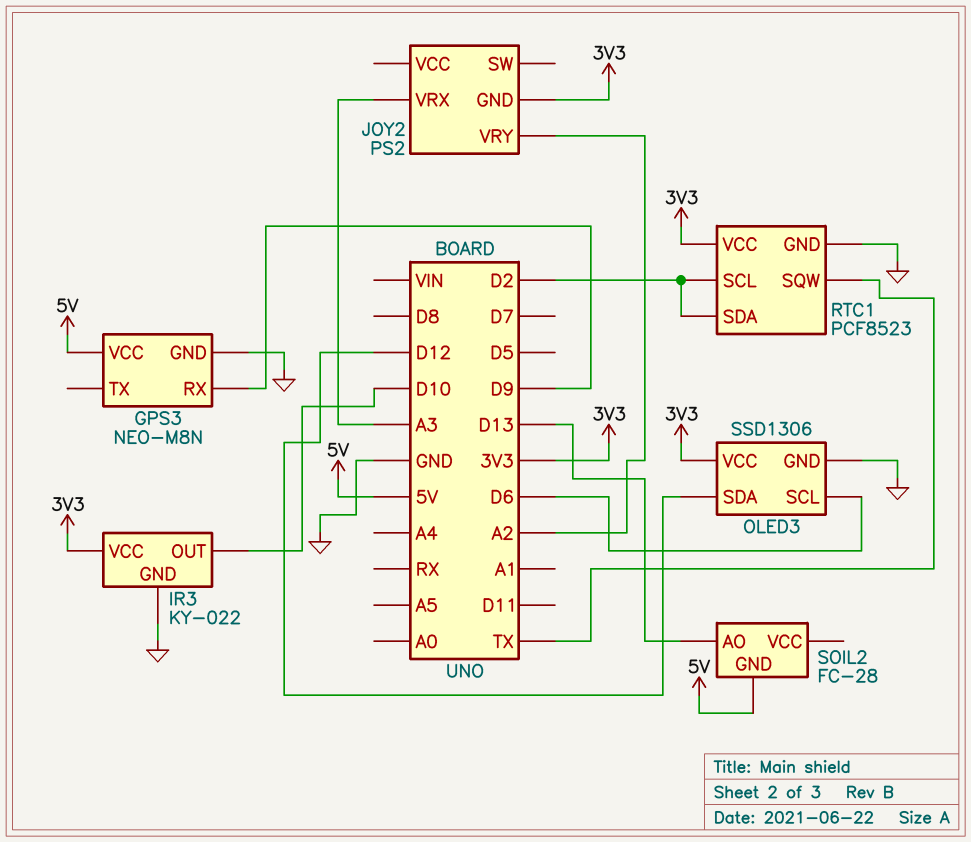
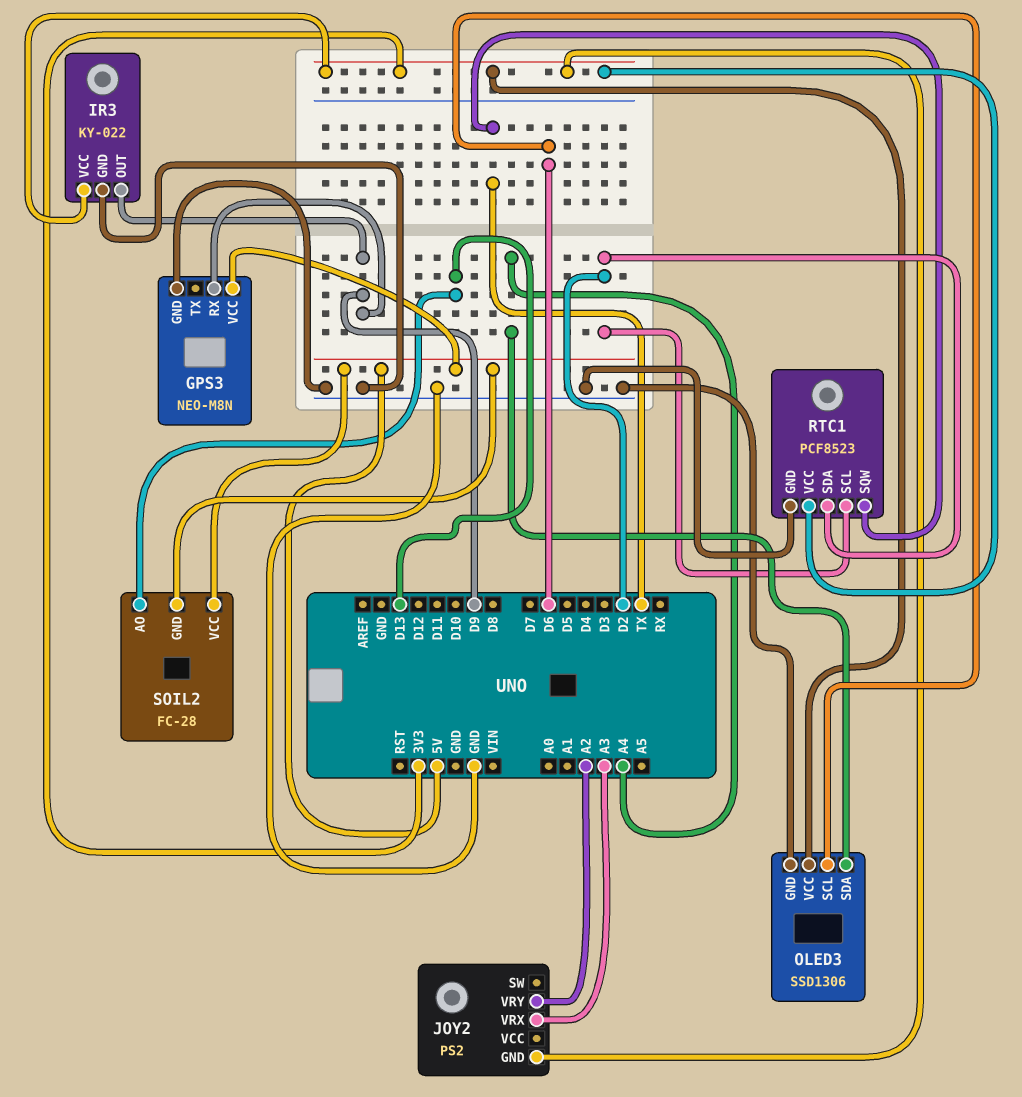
IR3 pin OUT: D10 -> D9
OLED3 pin SDA: D12 -> A4
SOIL2 pin VCC: none -> 5V

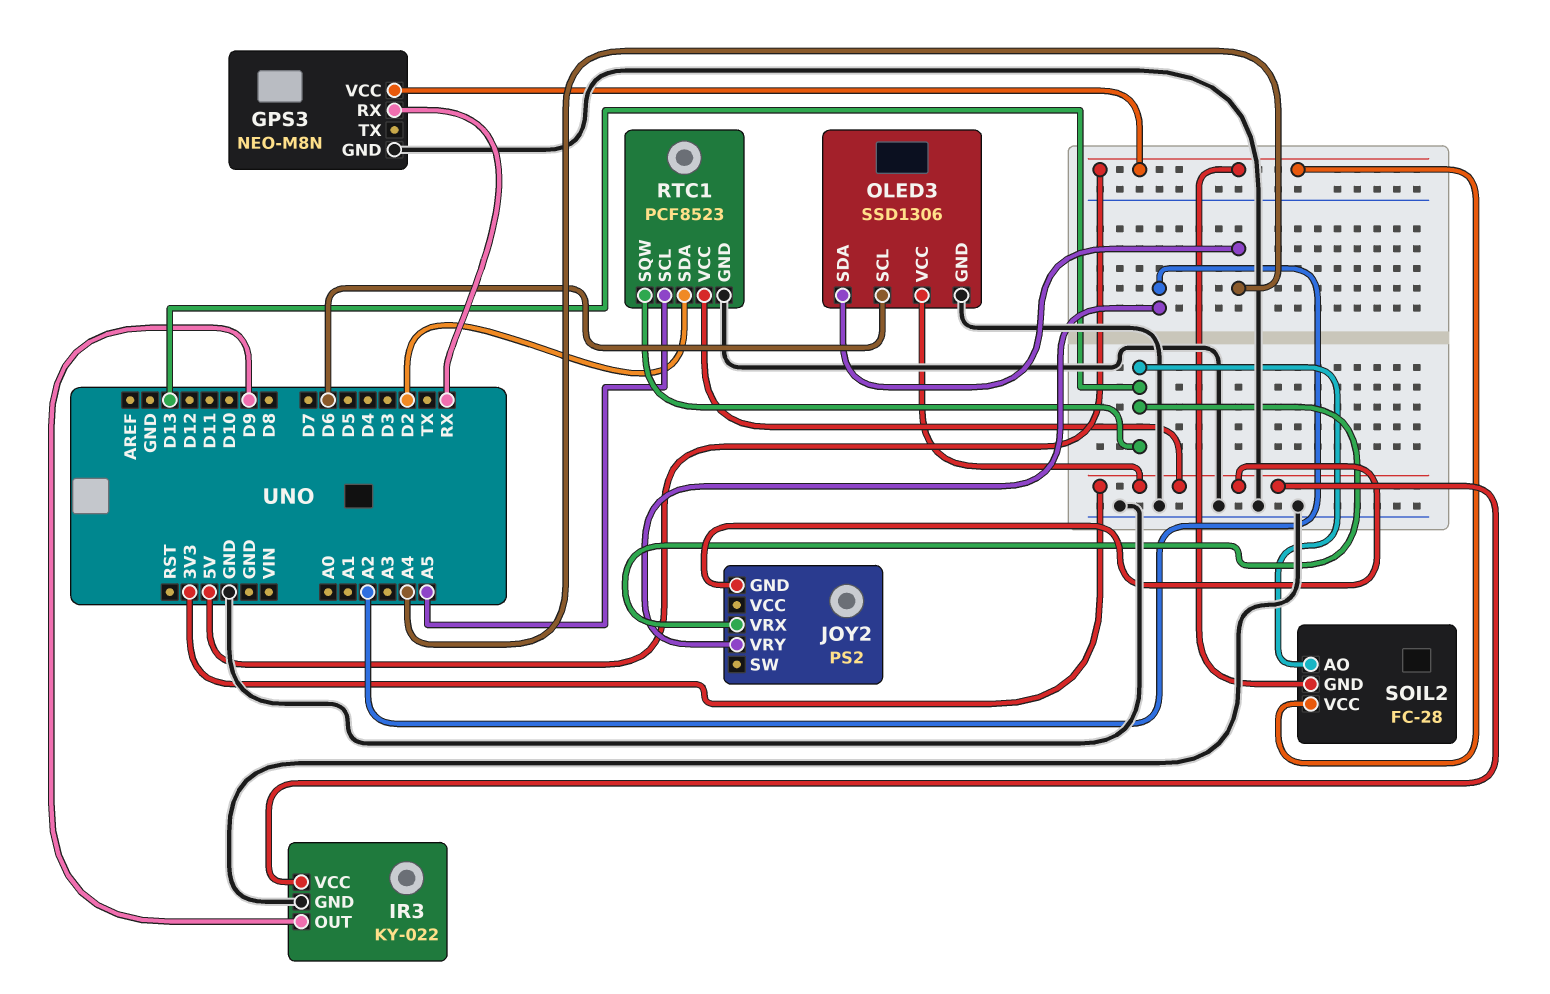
GPS3 pin RX: D9 -> RX
JOY2 pin VRX: A3 -> D13
RTC1 pin SCL: D2 -> A5
RTC1 pin SQW: TX -> D13

